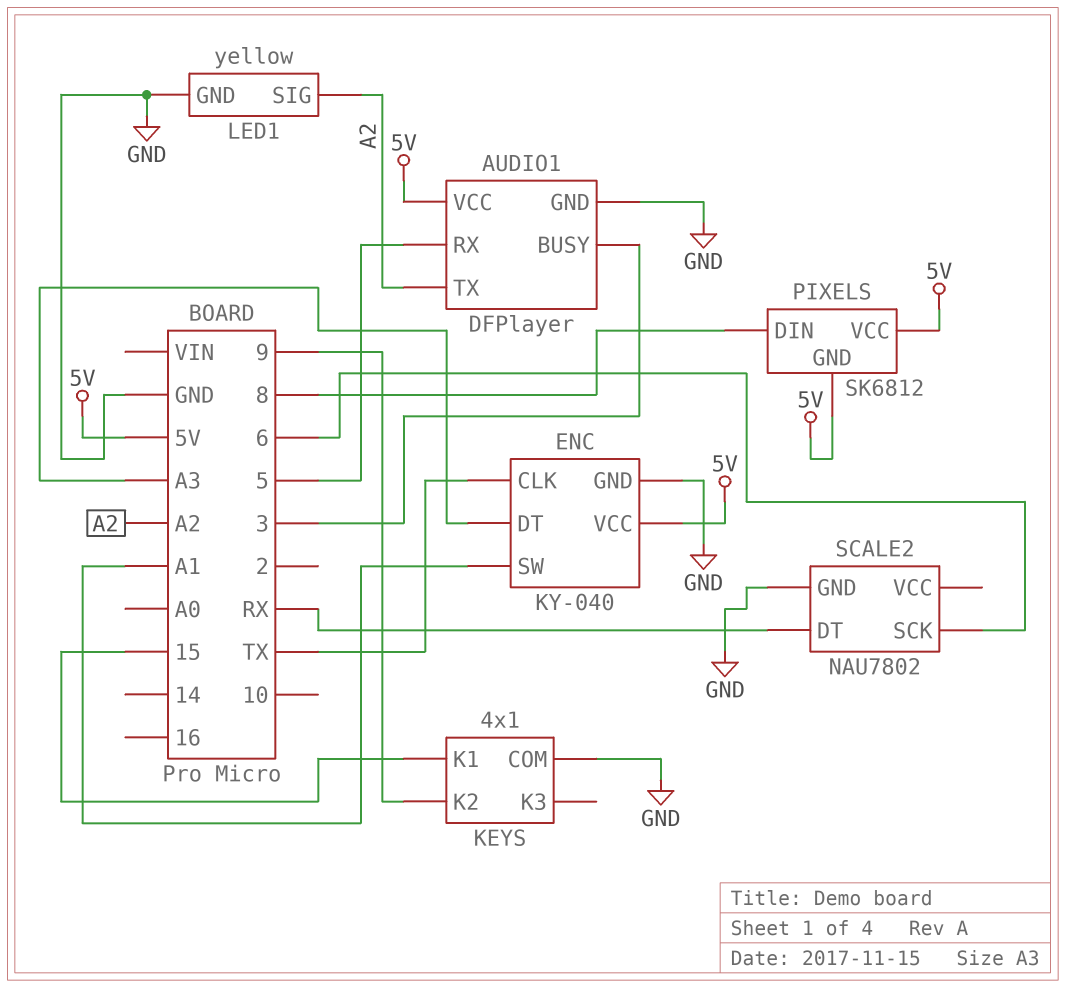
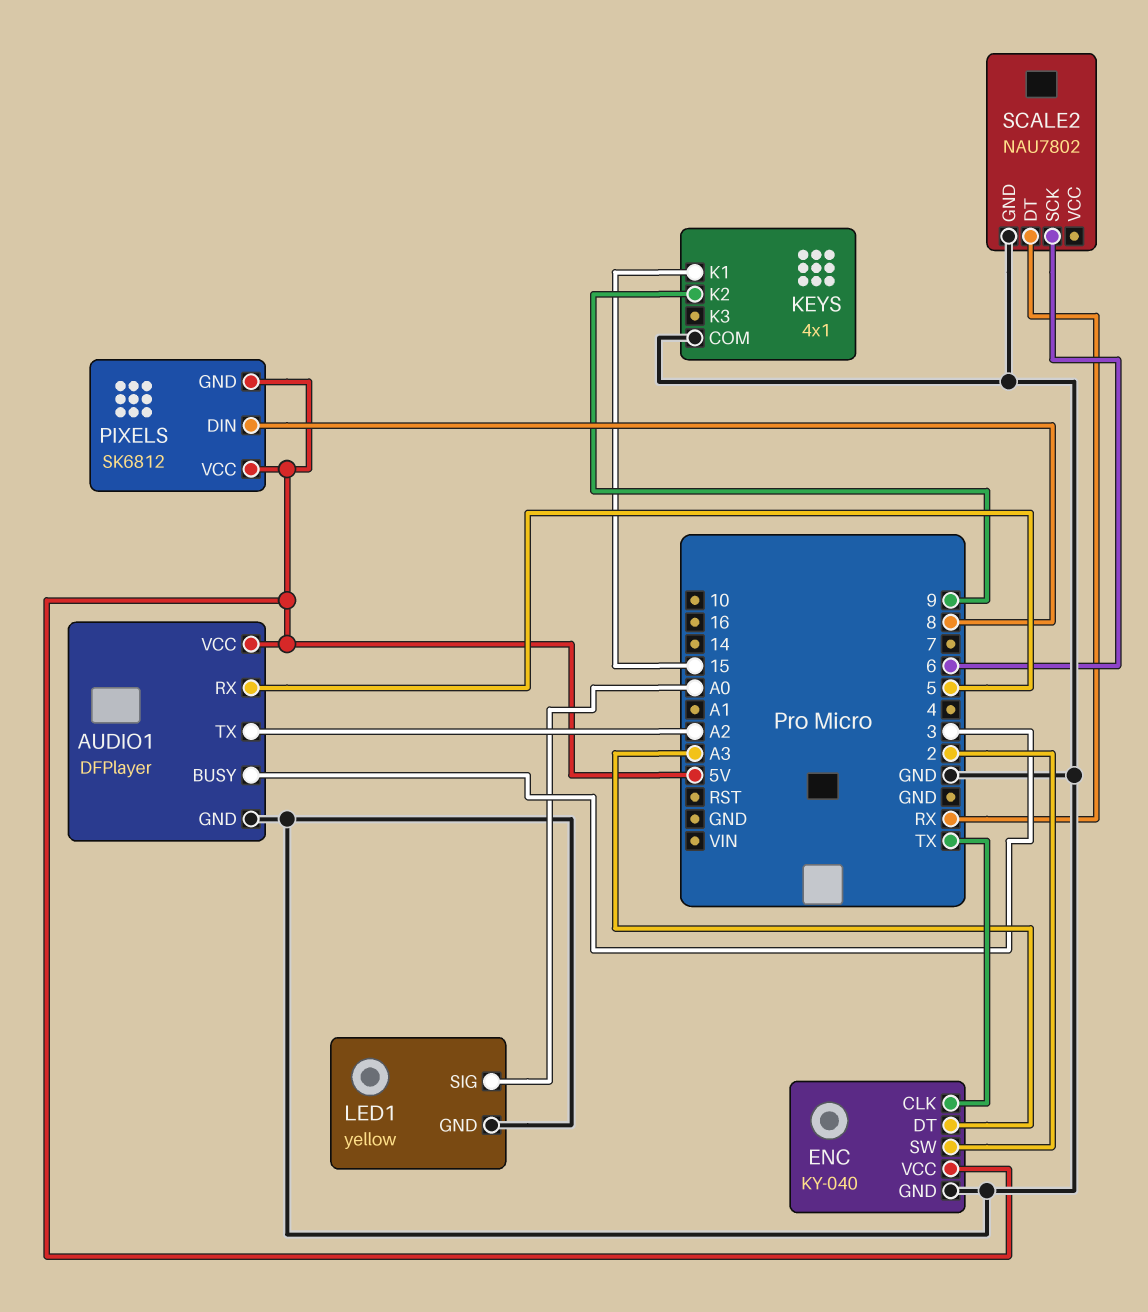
ENC pin SW: A1 -> 2
LED1 pin SIG: A2 -> A0

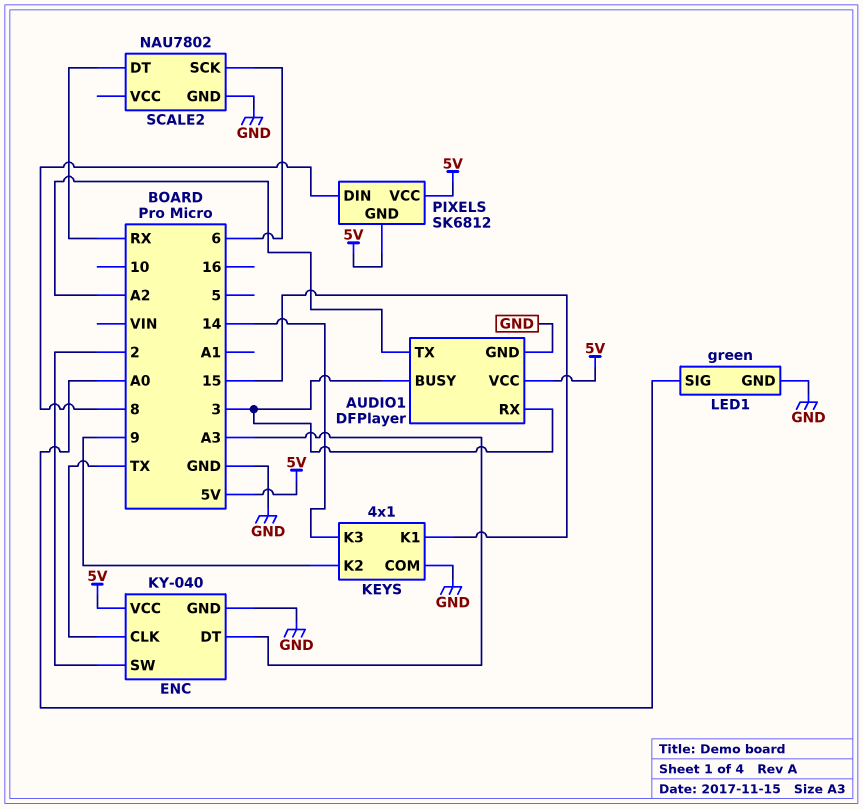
AUDIO1 pin RX: 5 -> 3
KEYS pin K3: none -> 14
LED1: yellow -> green

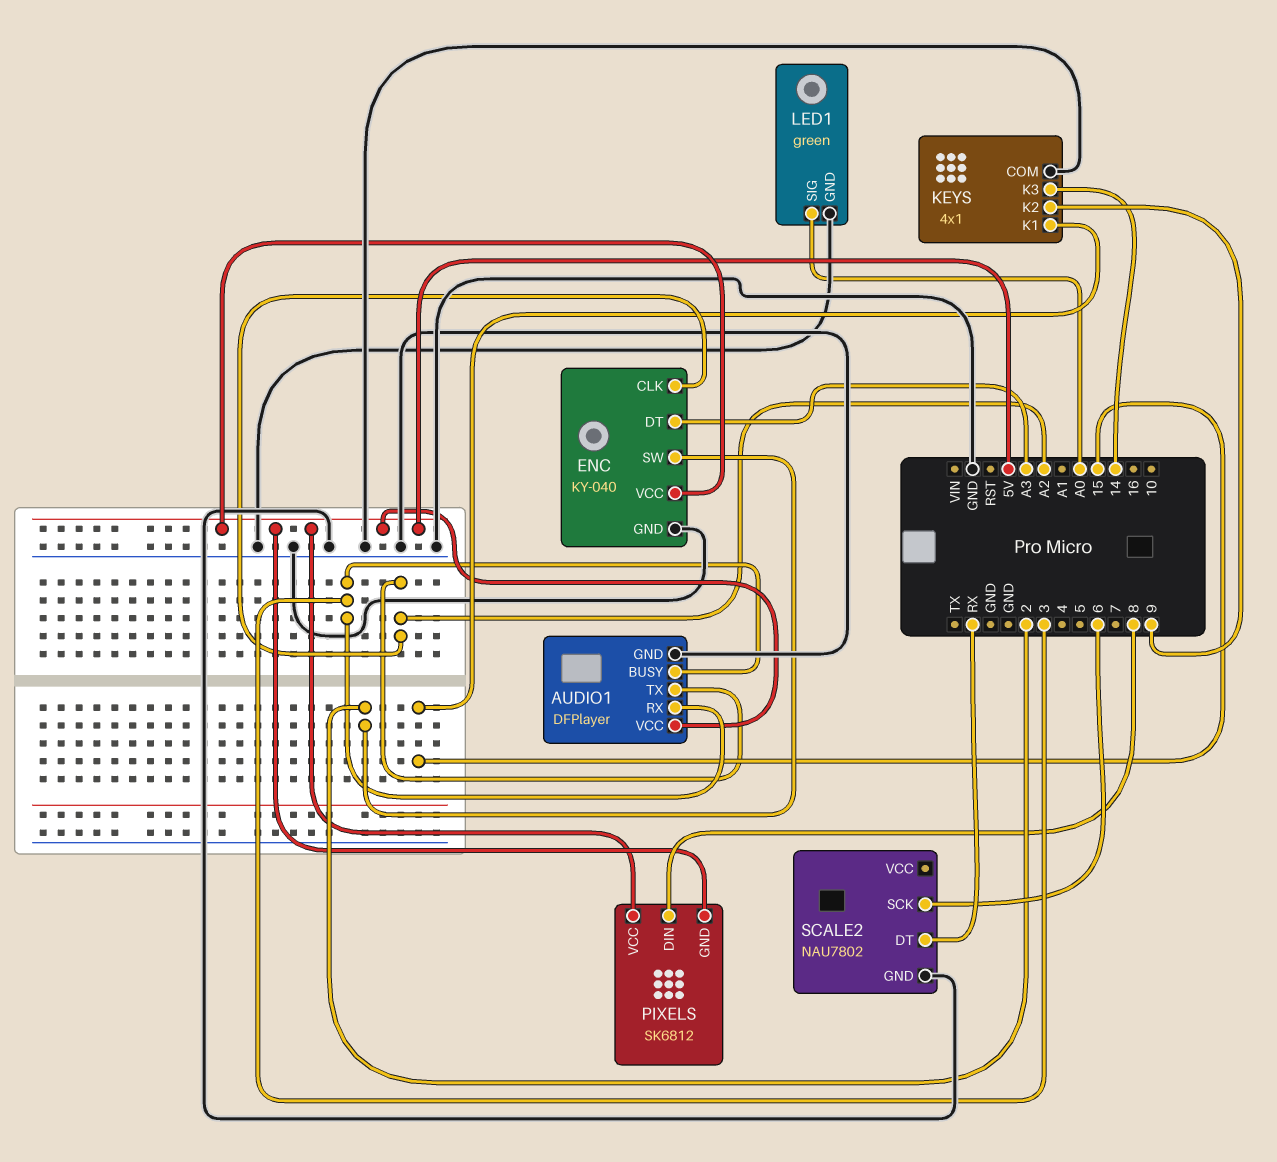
ENC pin CLK: TX -> A2

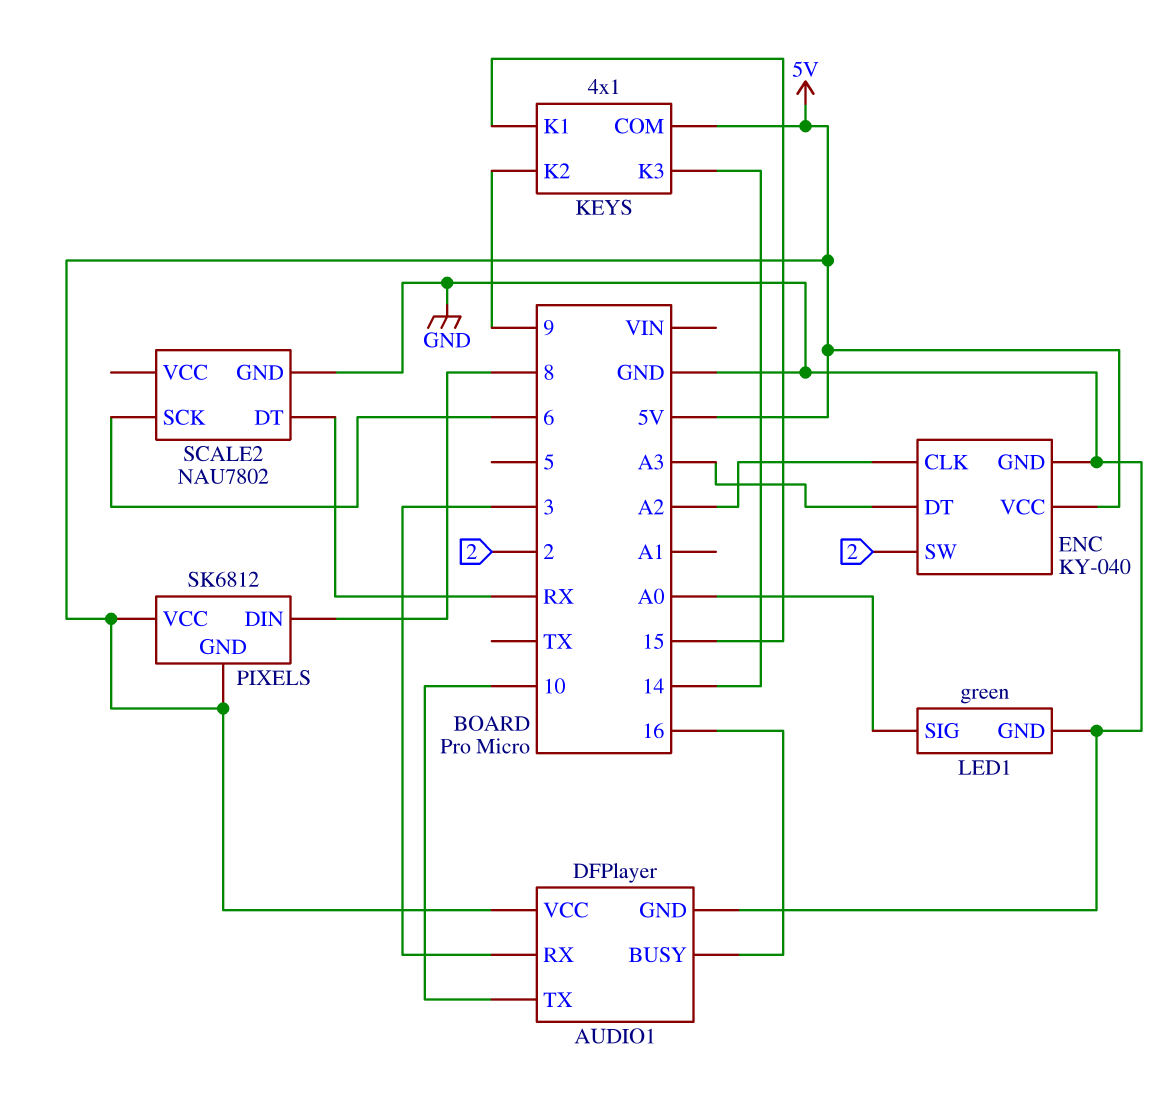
AUDIO1 pin BUSY: 3 -> 16
AUDIO1 pin TX: A2 -> 10
KEYS pin COM: GND -> 5V

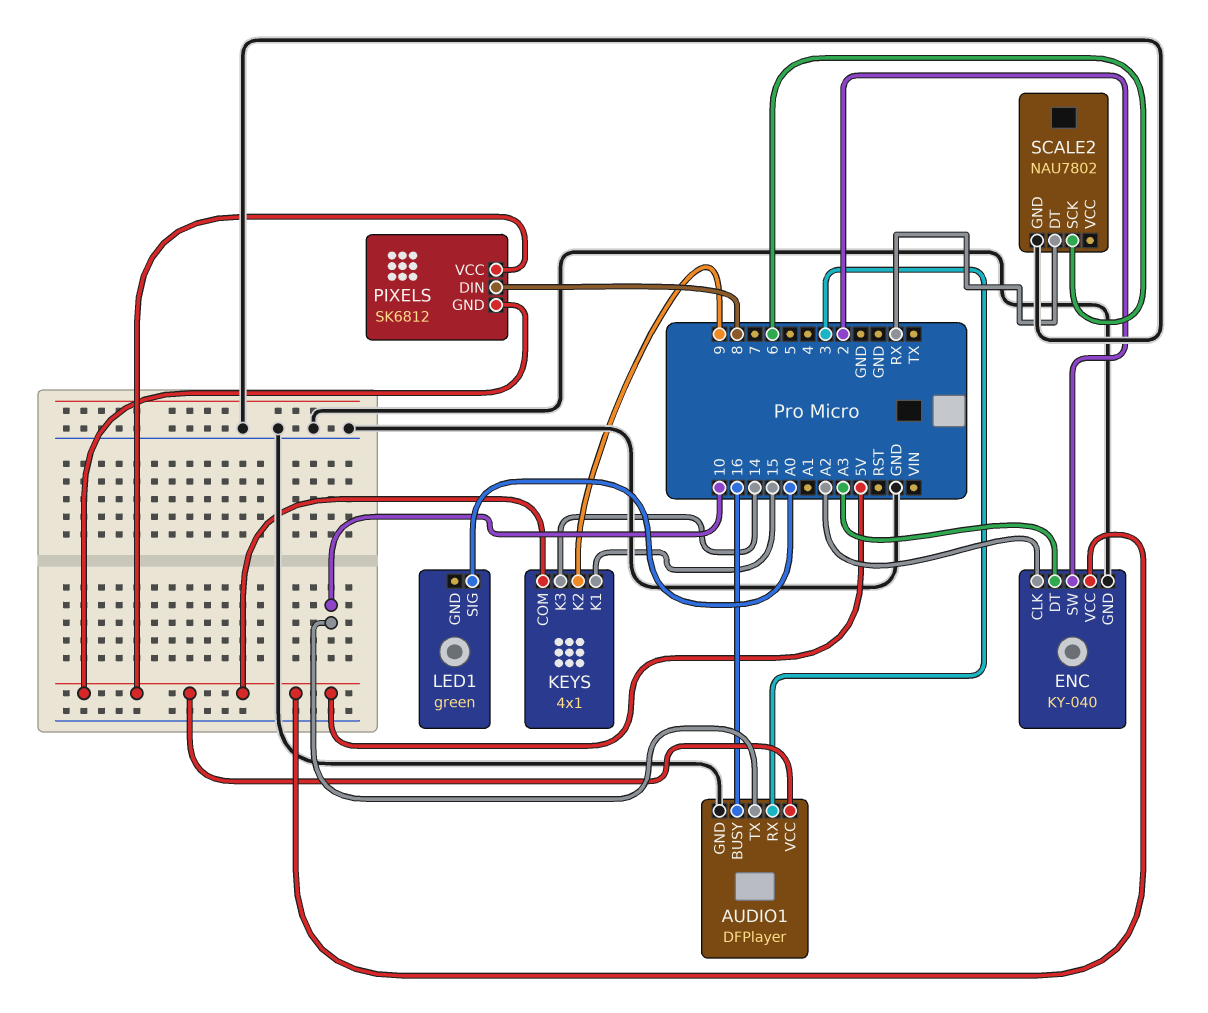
LED1 pin GND: GND -> none

